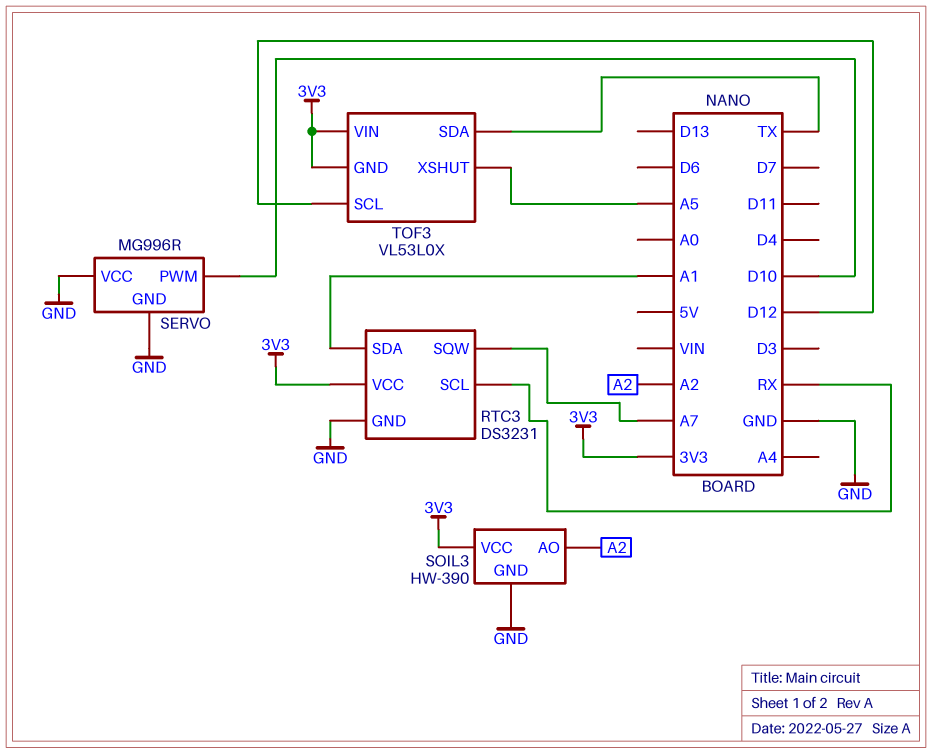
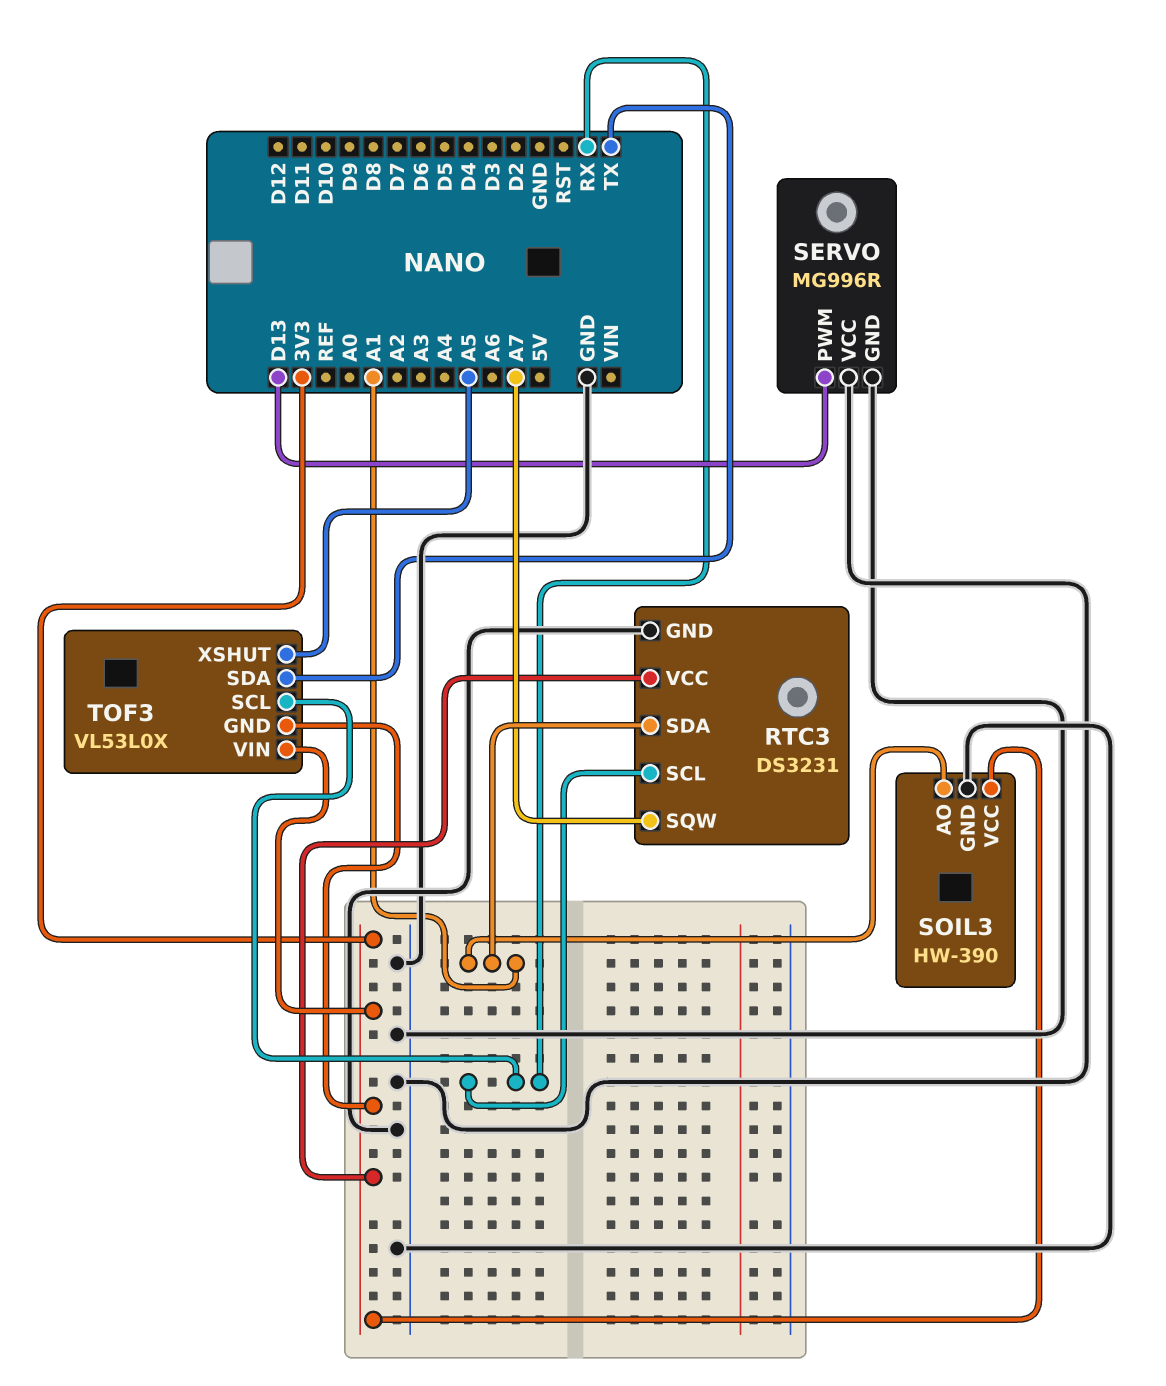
SERVO pin PWM: D10 -> D13
SOIL3 pin AO: A2 -> A1
TOF3 pin SCL: D12 -> RX

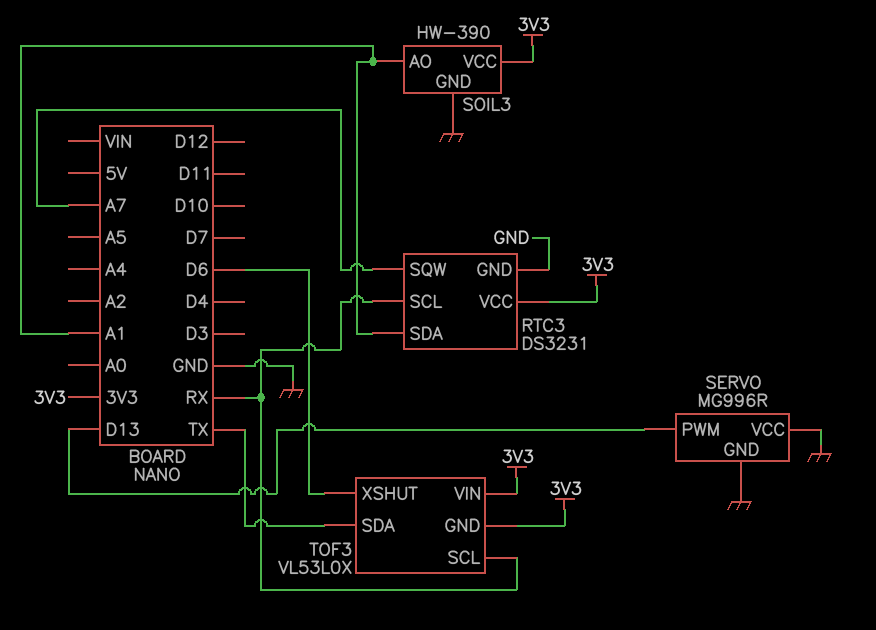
TOF3 pin XSHUT: A5 -> D6

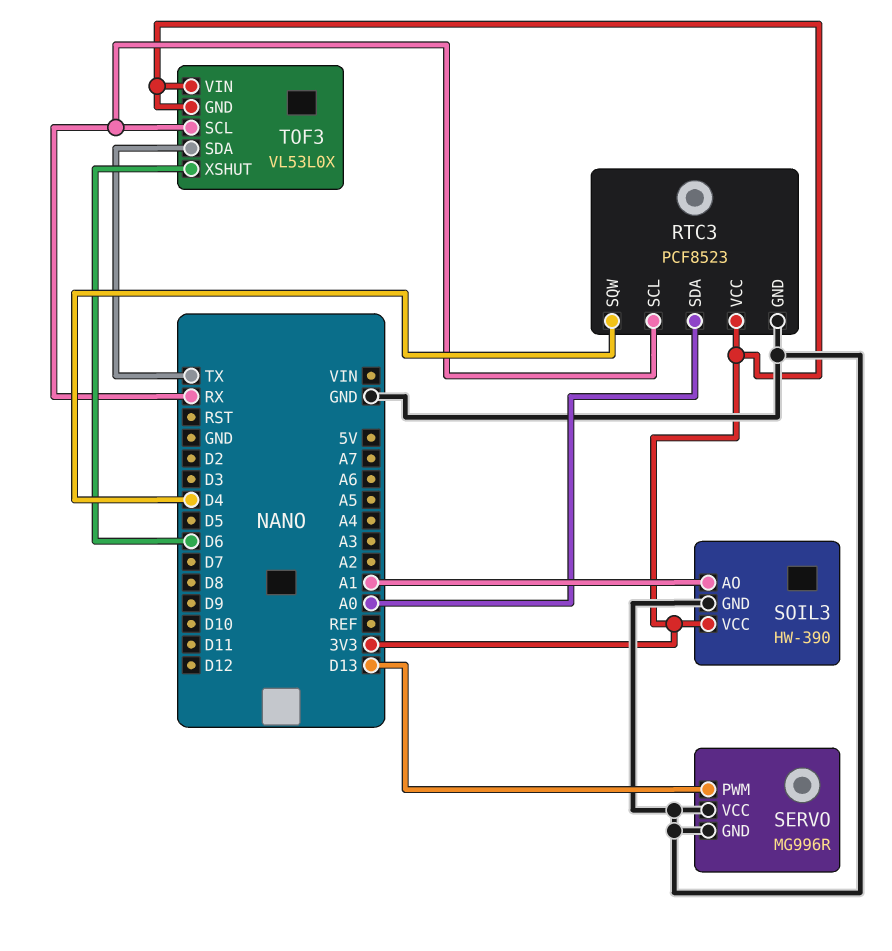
RTC3: DS3231 -> PCF8523
RTC3 pin SDA: A1 -> A0
RTC3 pin SQW: A7 -> D4

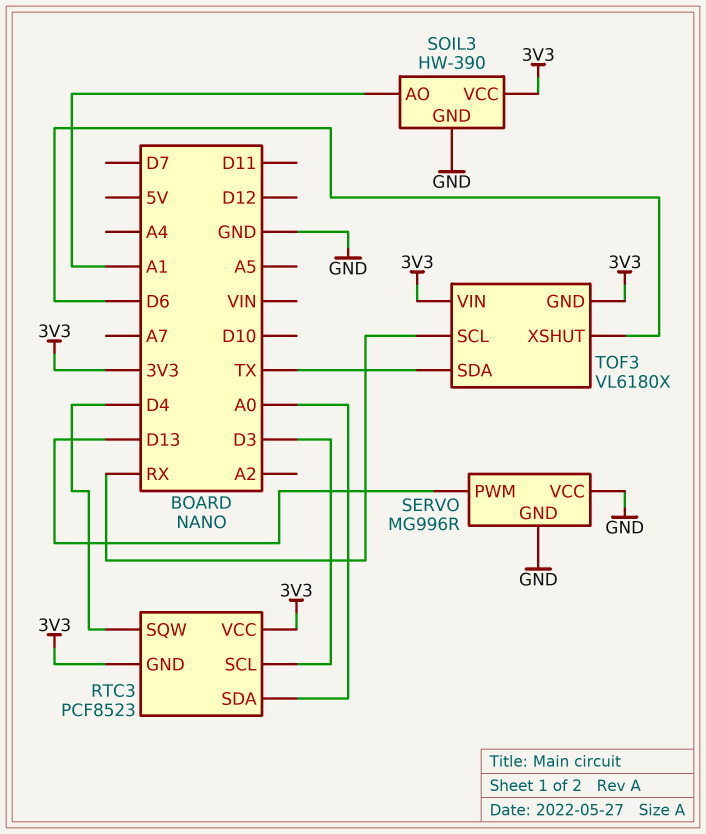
RTC3 pin GND: GND -> 3V3
RTC3 pin SCL: RX -> D3
TOF3: VL53L0X -> VL6180X

